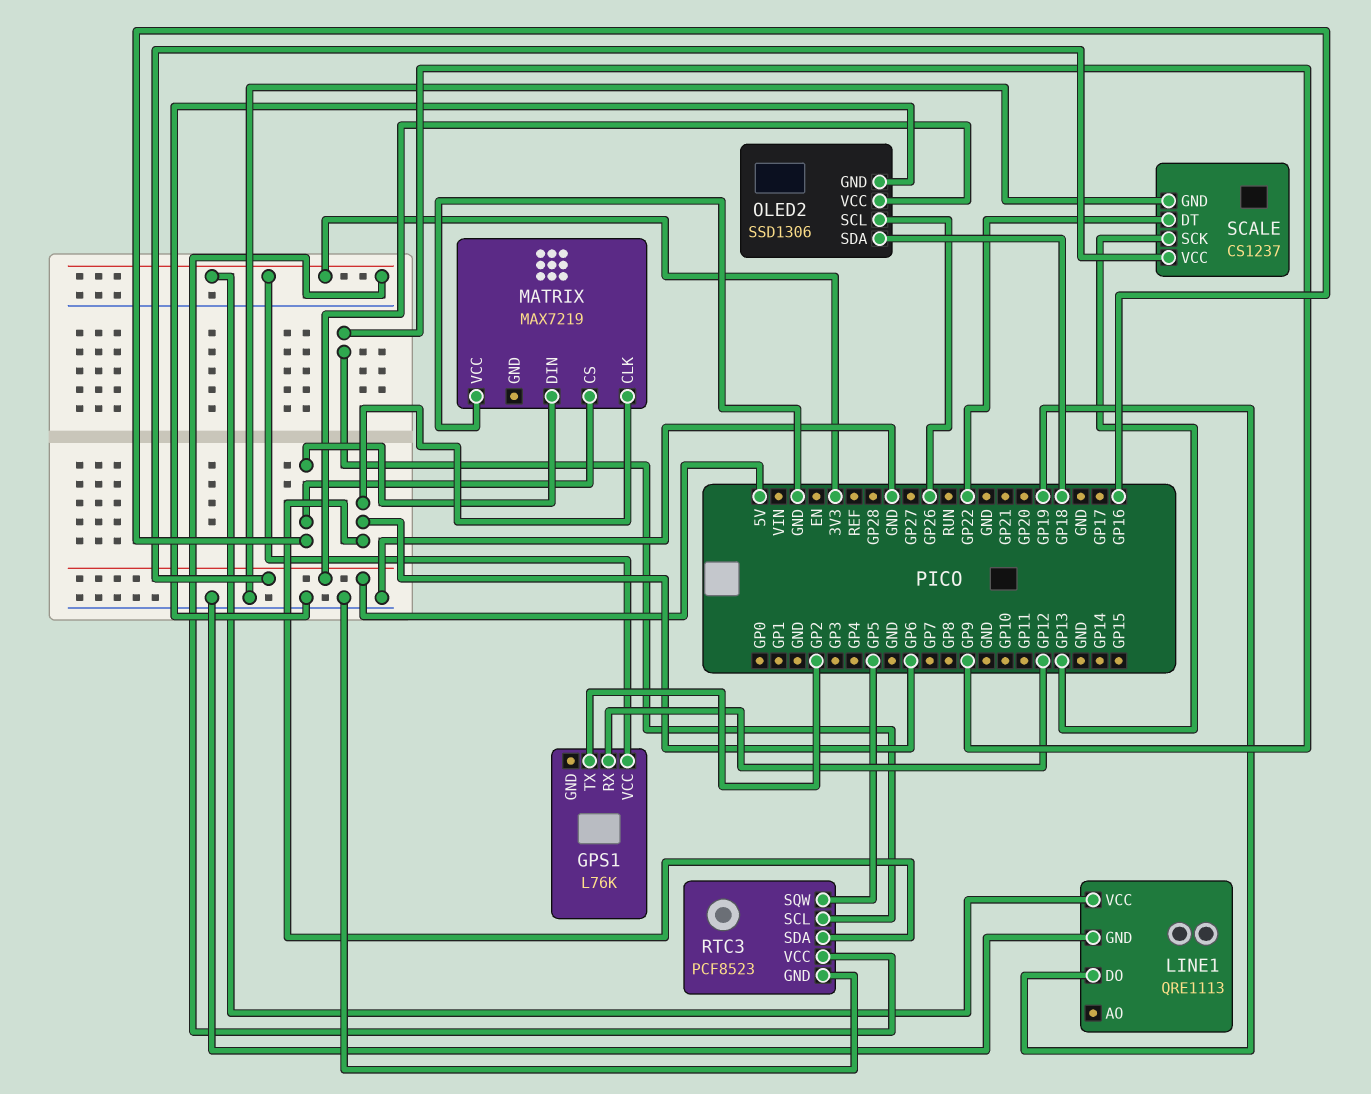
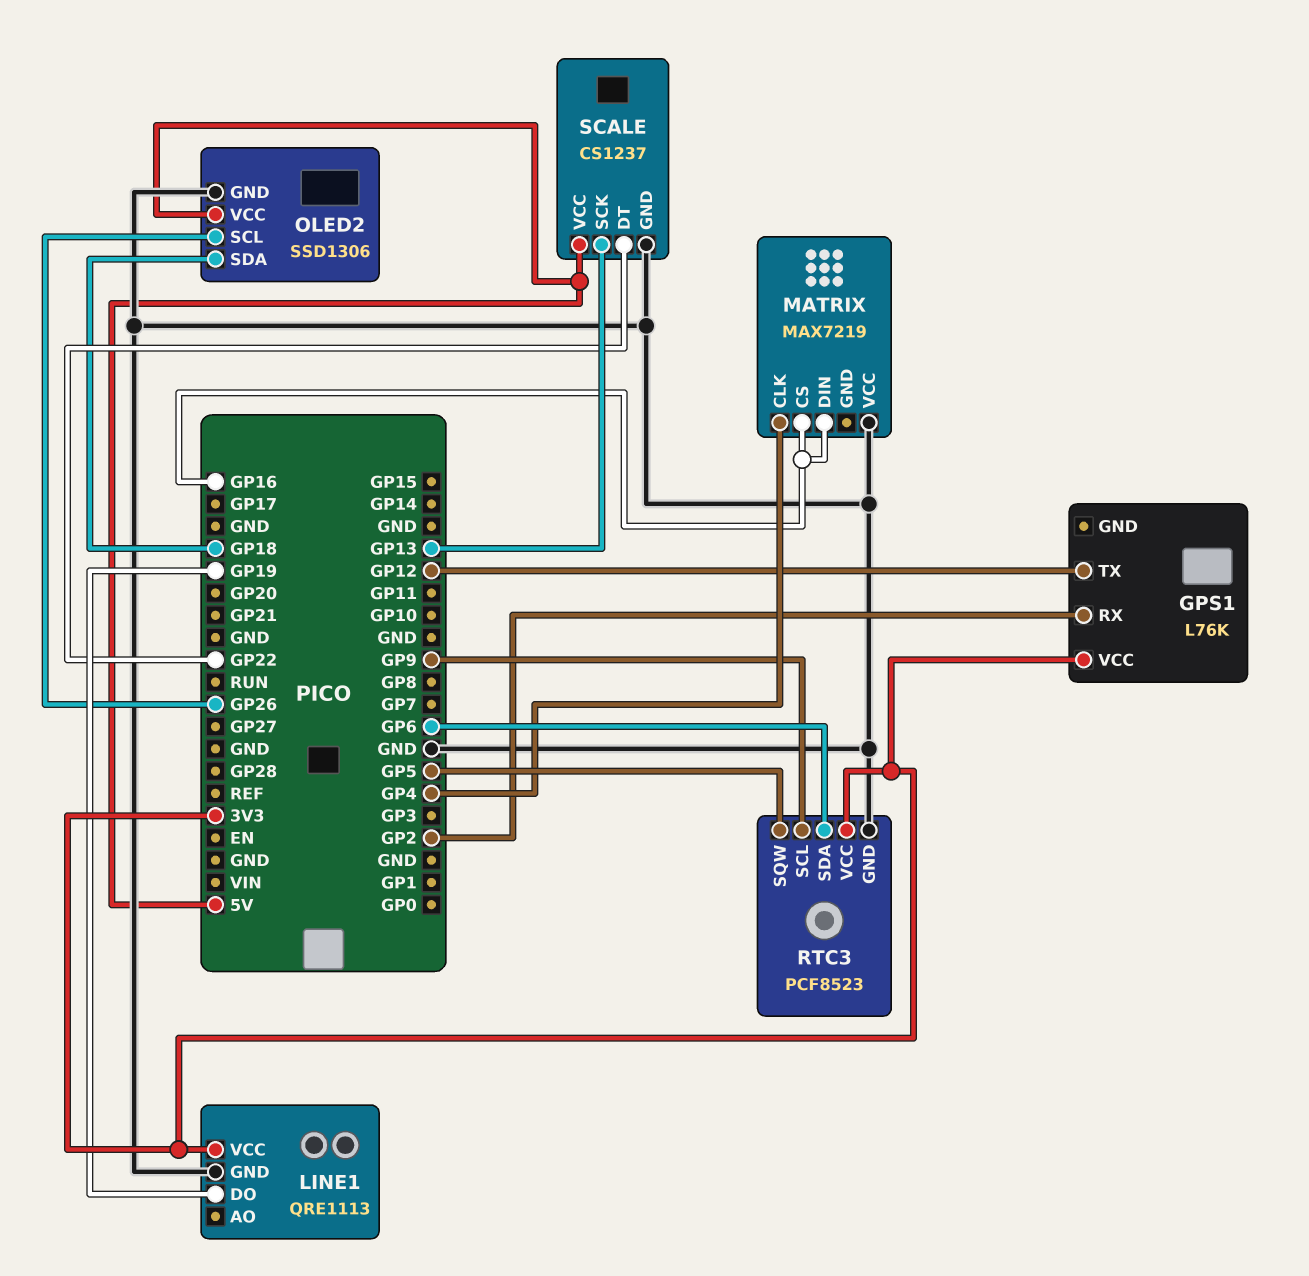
GPS1 pin RX: GP12 -> GP2
GPS1 pin TX: GP2 -> GP12
MATRIX pin CLK: GP6 -> GP4

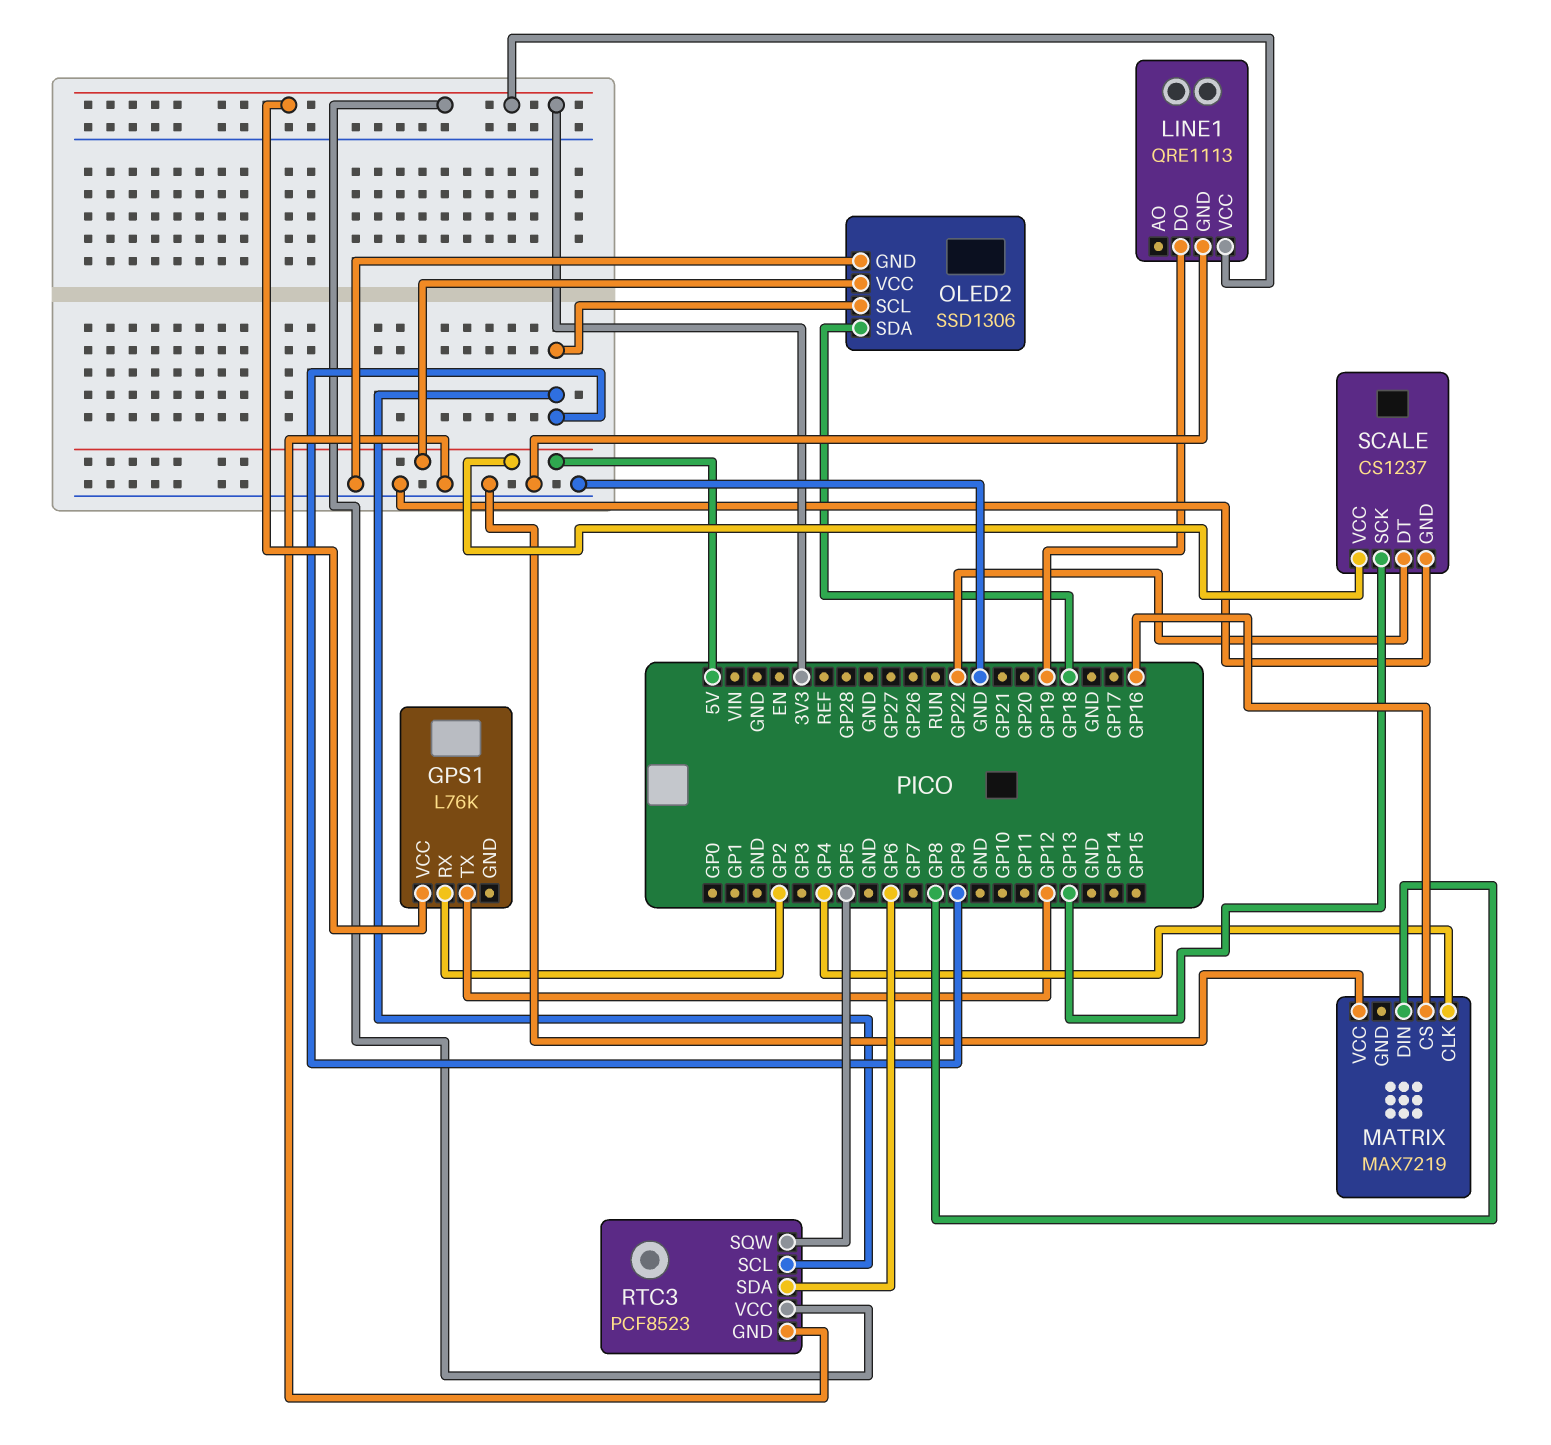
MATRIX pin DIN: GP16 -> GP8
OLED2 pin SCL: GP26 -> GP9

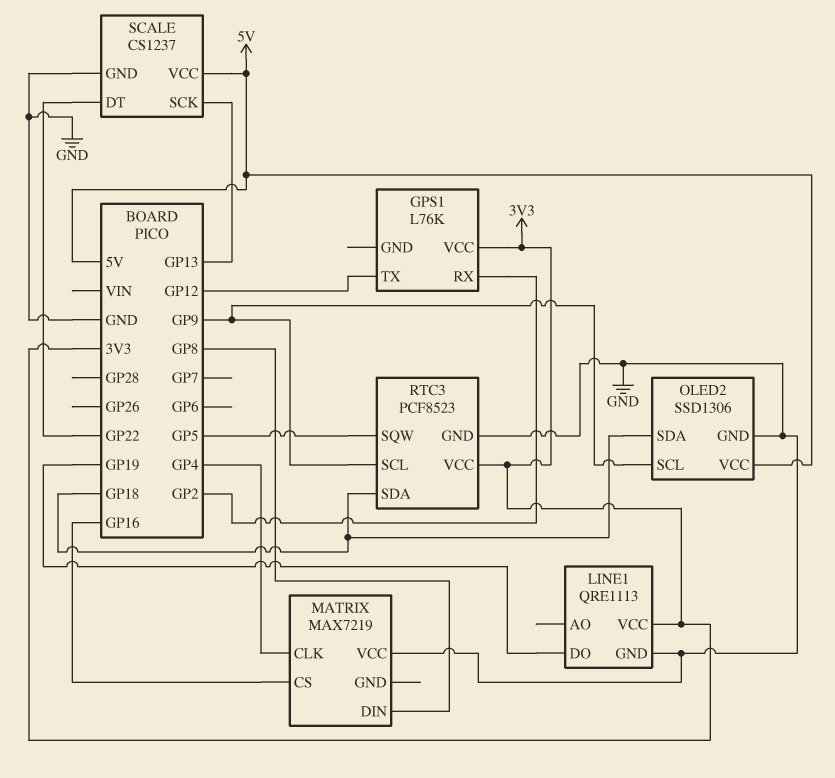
RTC3 pin SDA: GP6 -> GP18

